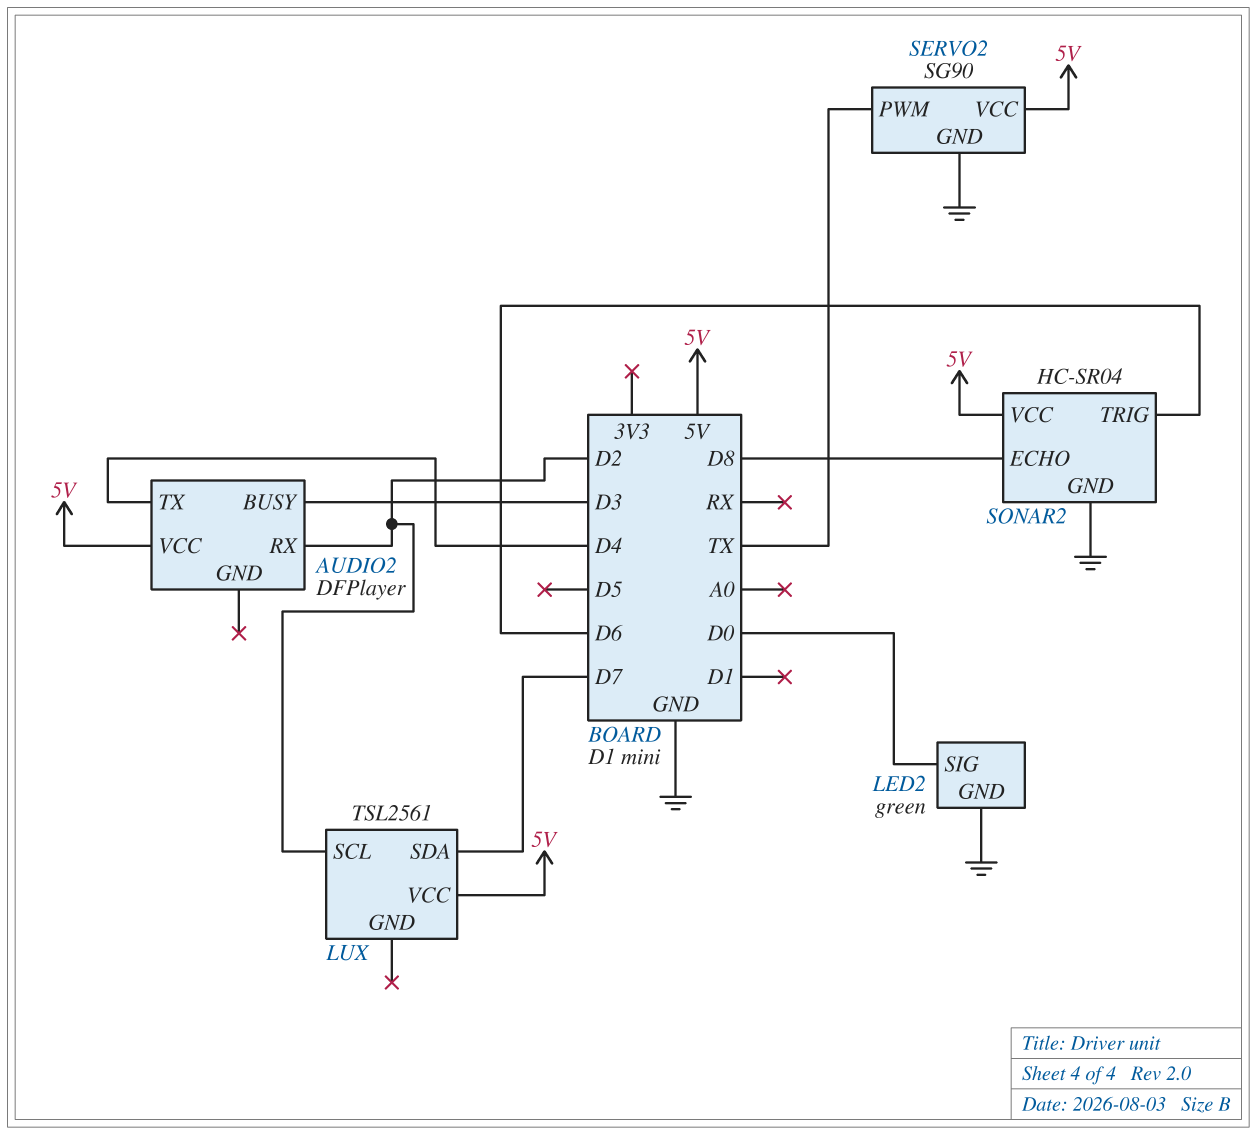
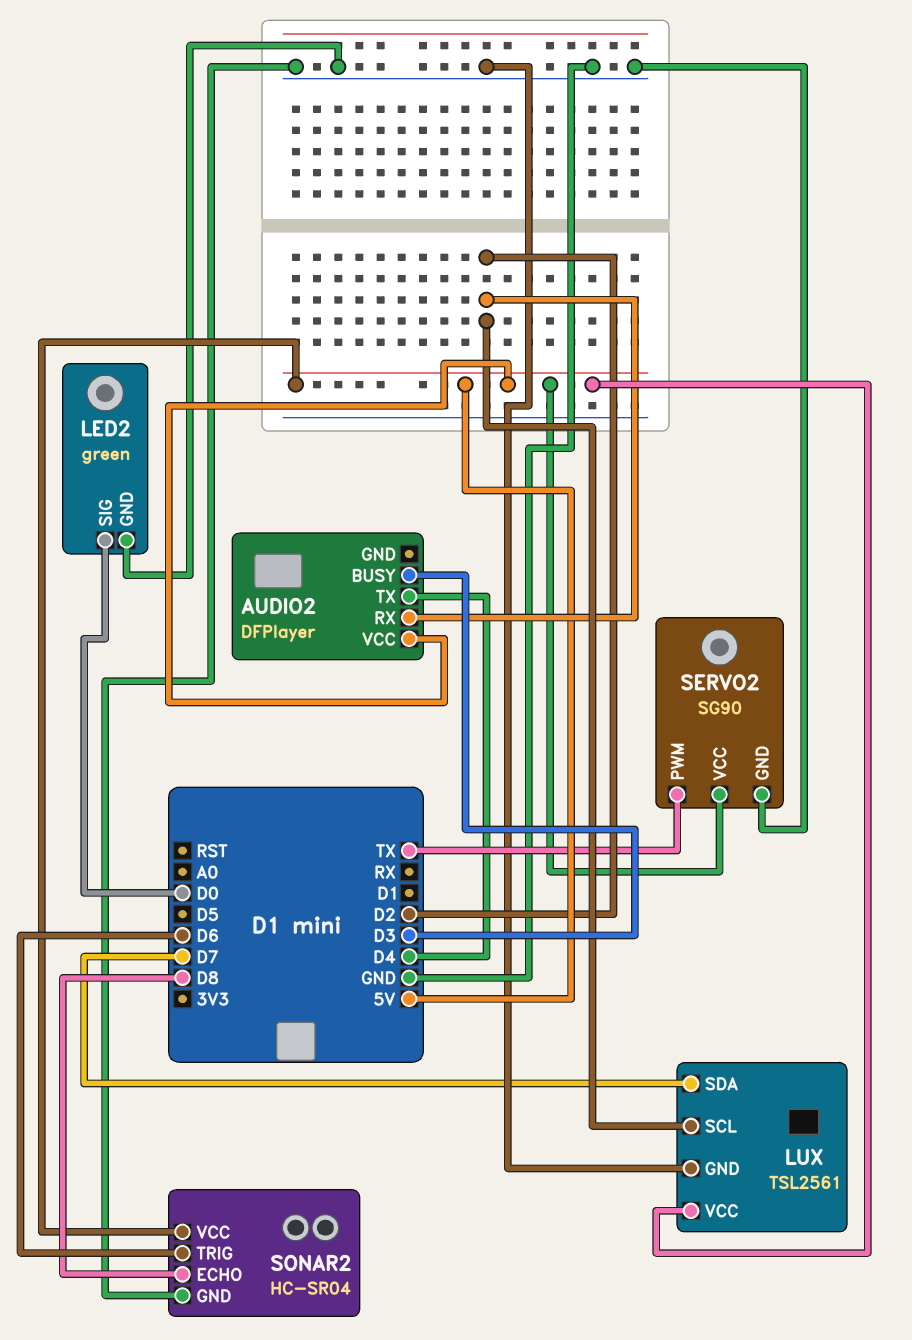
LUX pin GND: none -> GND

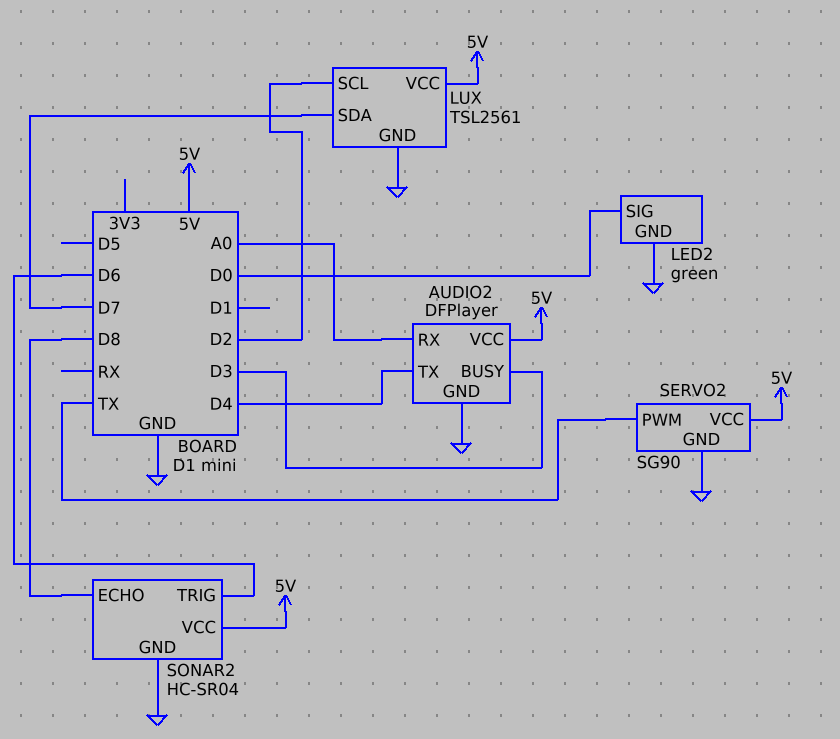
AUDIO2 pin GND: none -> GND
AUDIO2 pin RX: D2 -> A0

